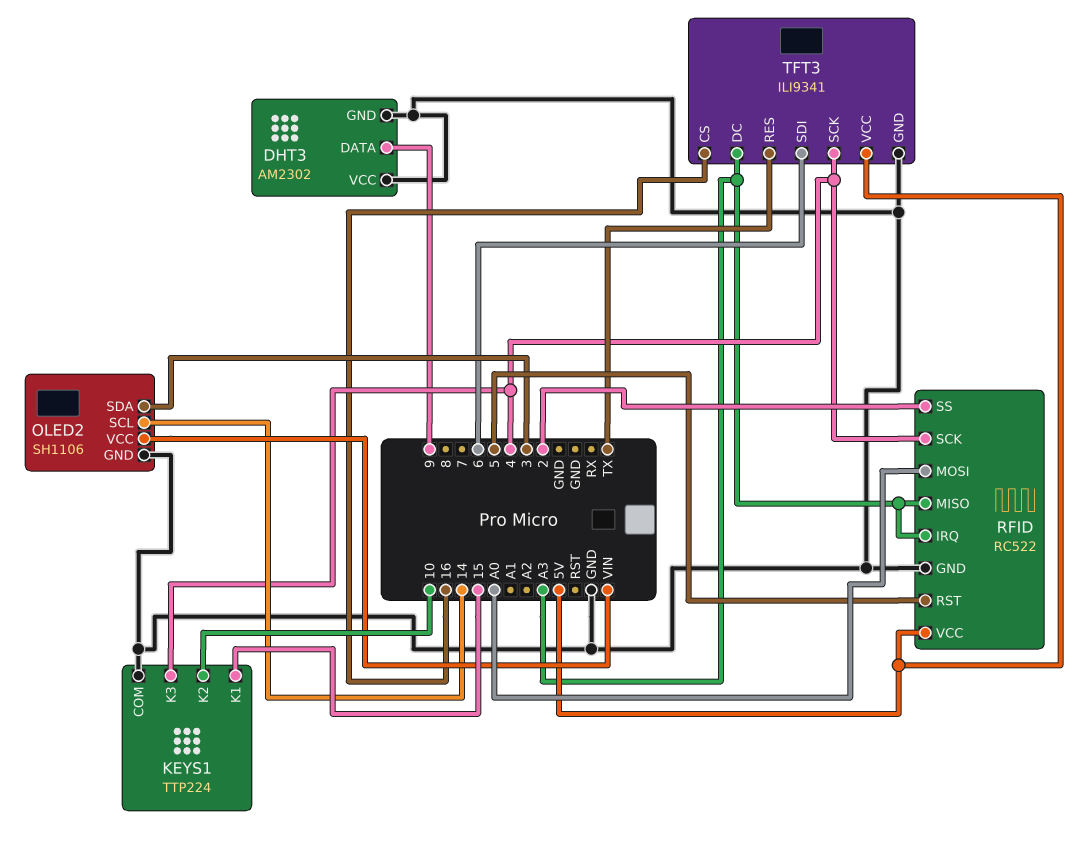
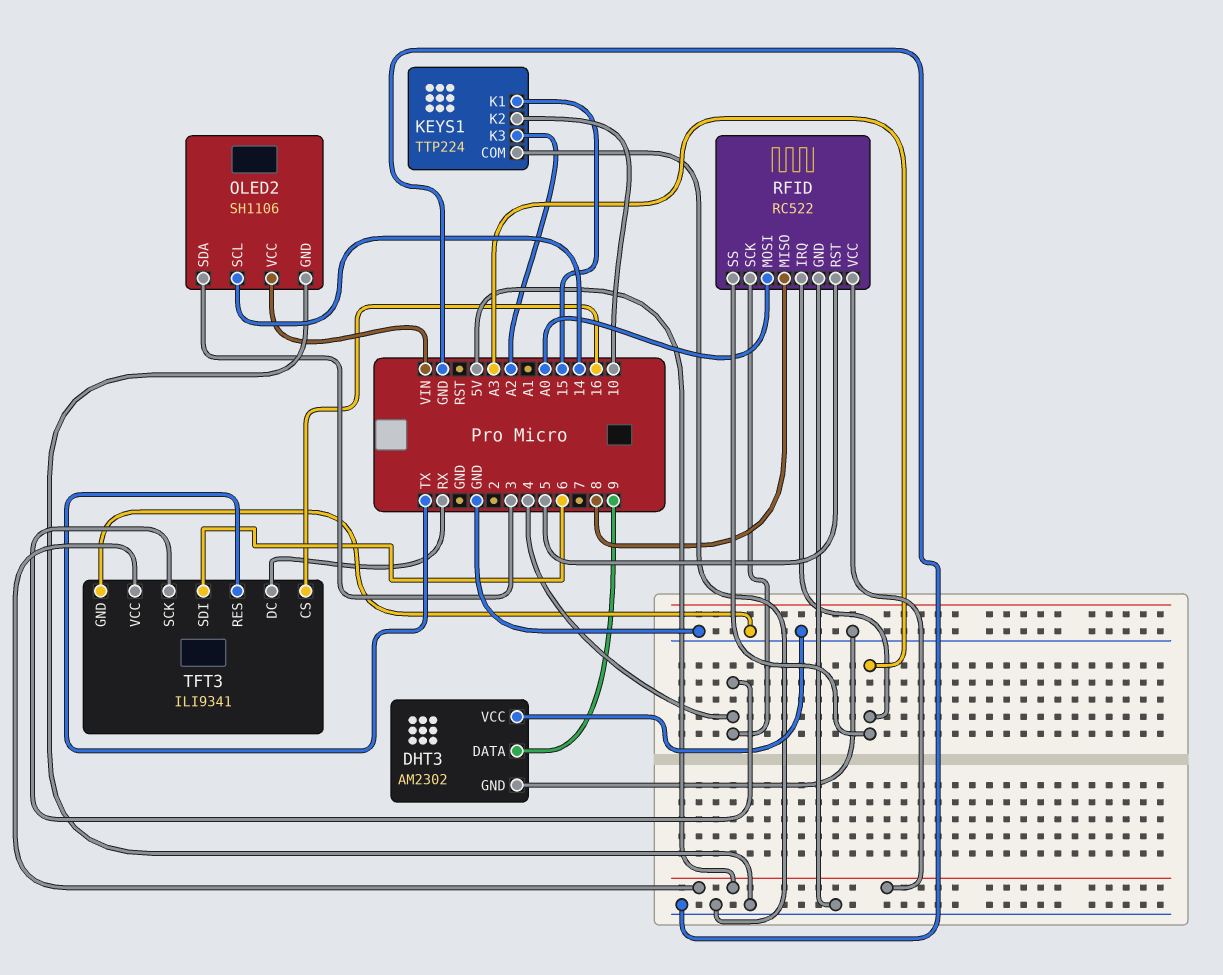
KEYS1 pin K3: 4 -> A2
RFID pin MISO: A3 -> 8
RFID pin SS: 2 -> A3
TFT3 pin DC: A3 -> RX

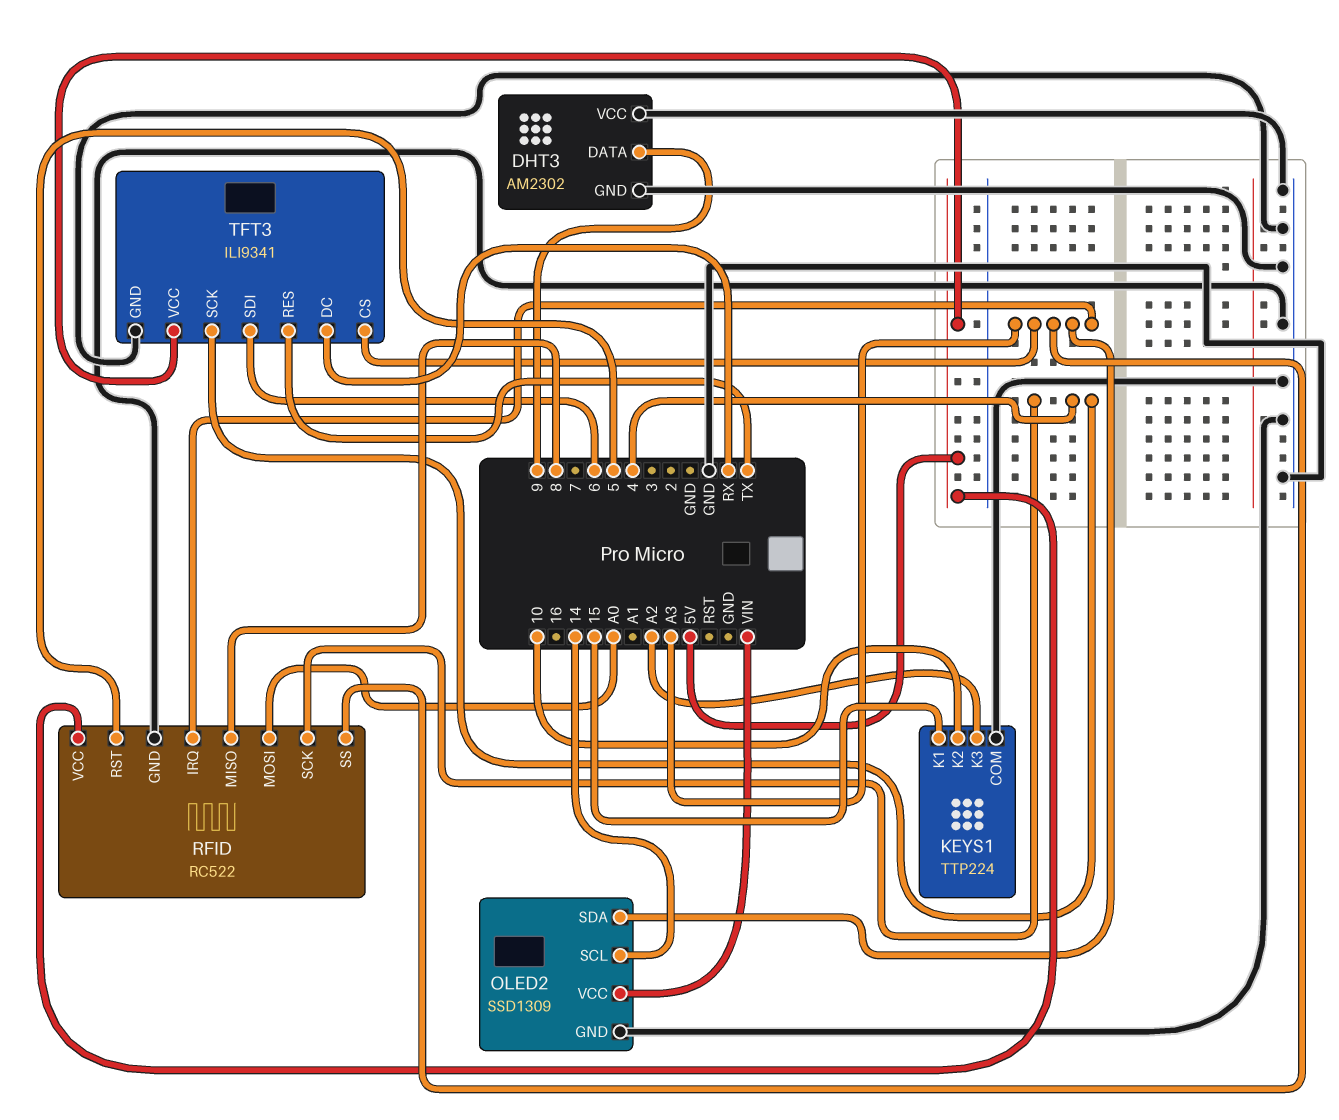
OLED2: SH1106 -> SSD1309
OLED2 pin SDA: 3 -> A3
TFT3 pin CS: 16 -> A3

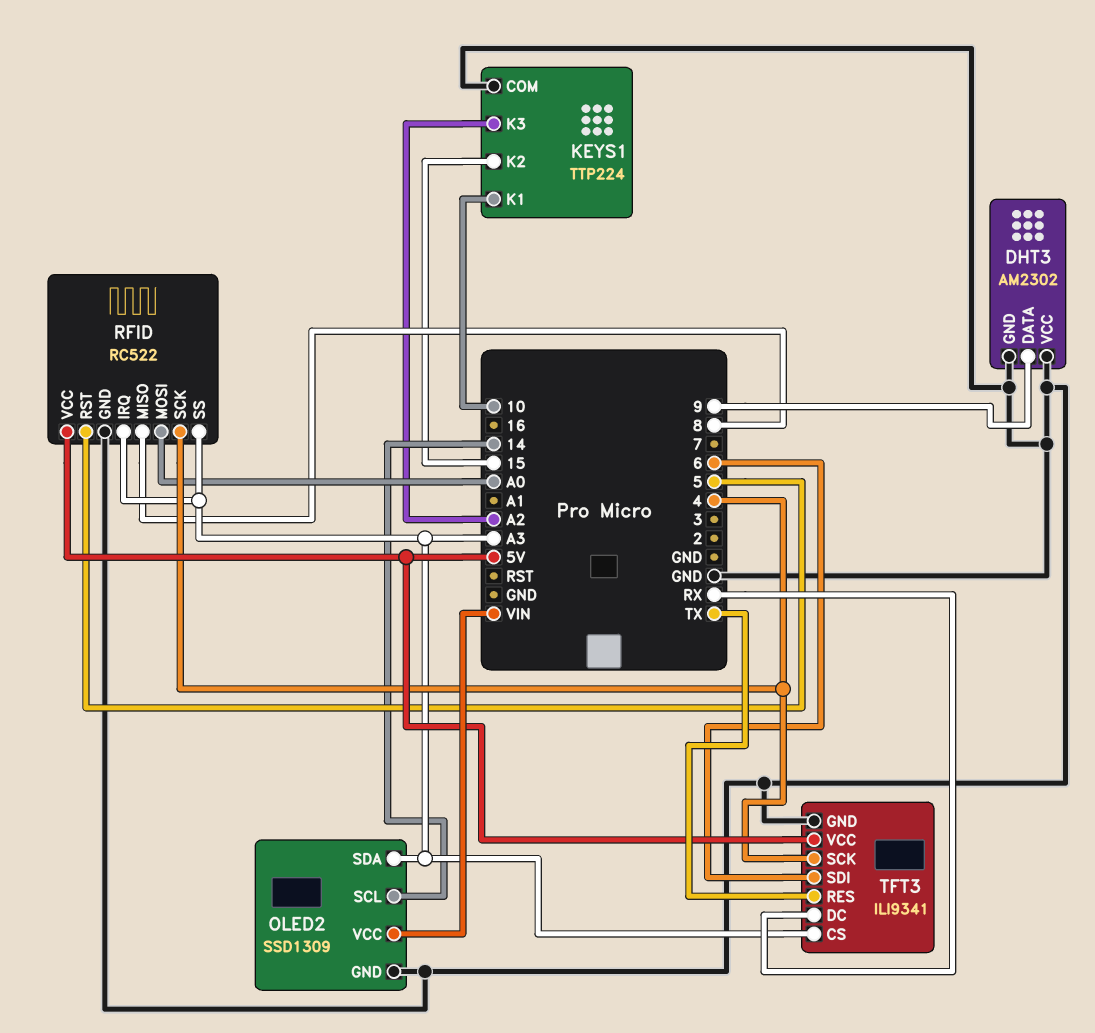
KEYS1 pin K1: 15 -> 10
KEYS1 pin K2: 10 -> 15

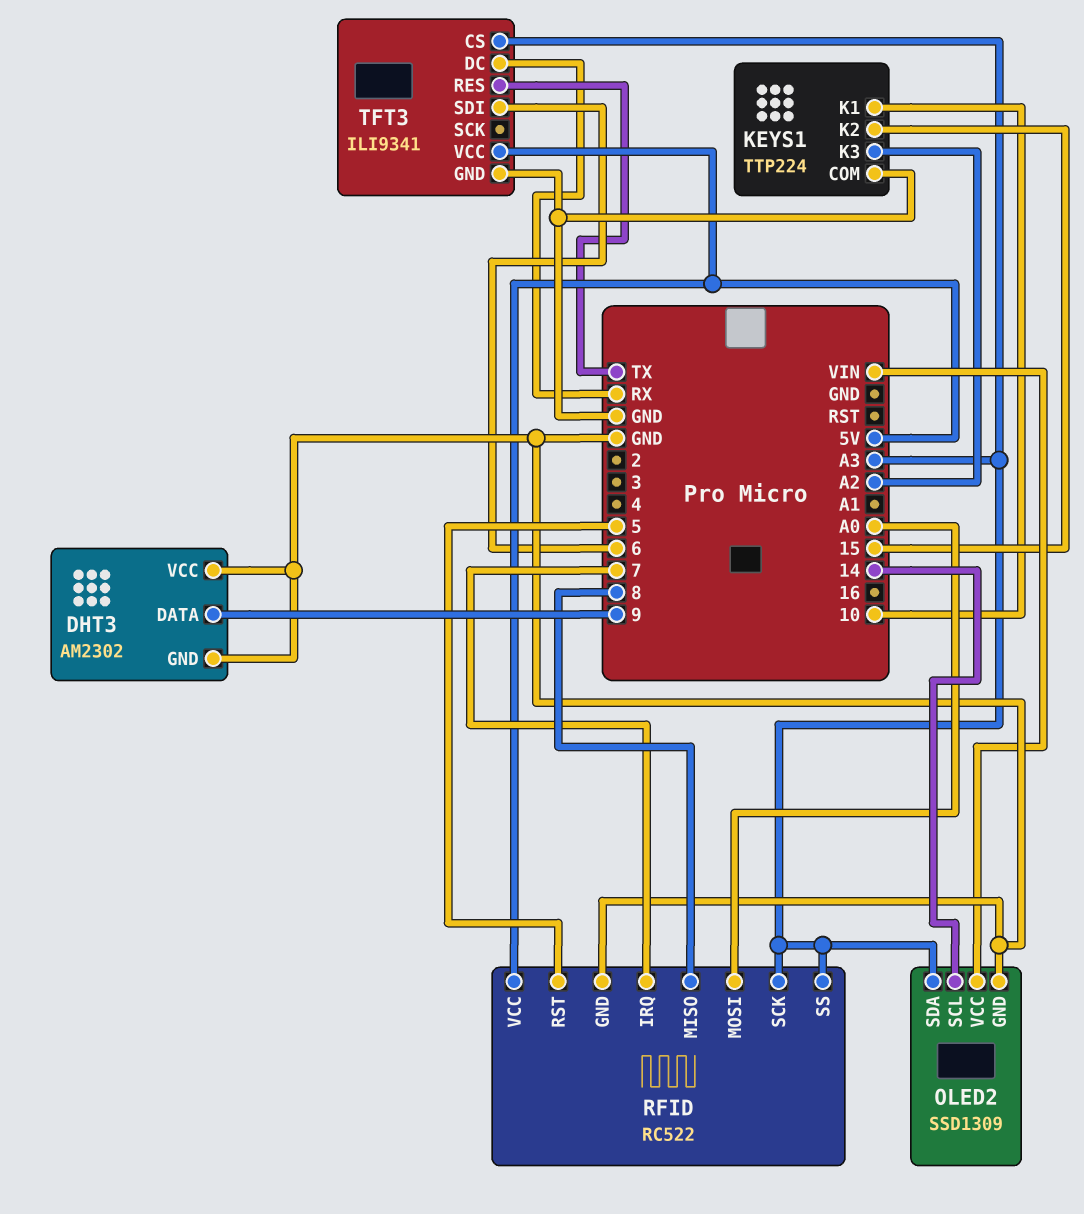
RFID pin IRQ: A3 -> 7
RFID pin SCK: 4 -> A3
TFT3 pin SCK: 4 -> none

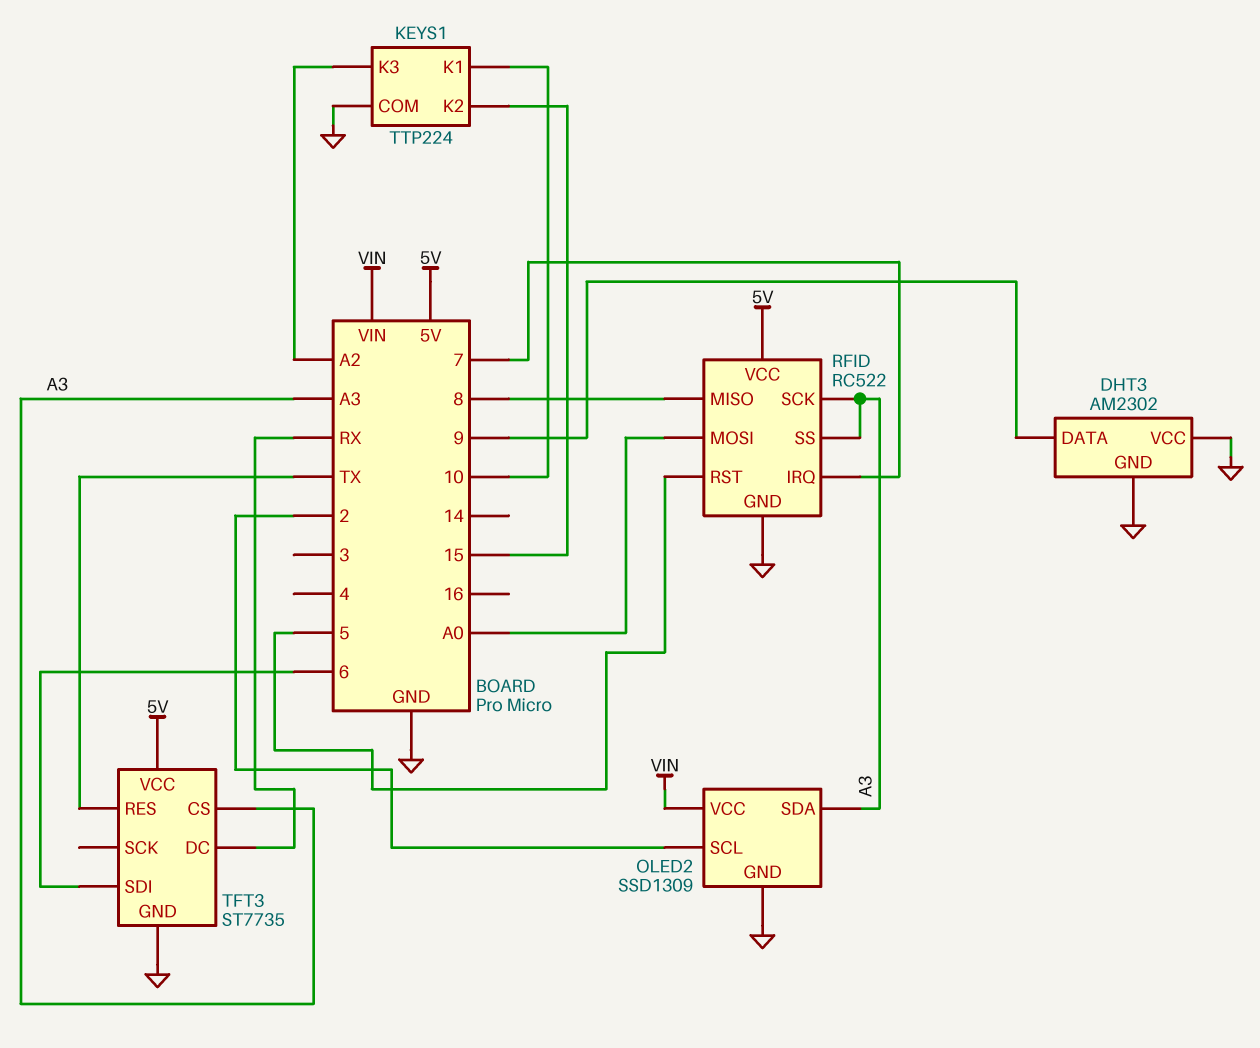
OLED2 pin SCL: 14 -> 2
TFT3: ILI9341 -> ST7735

